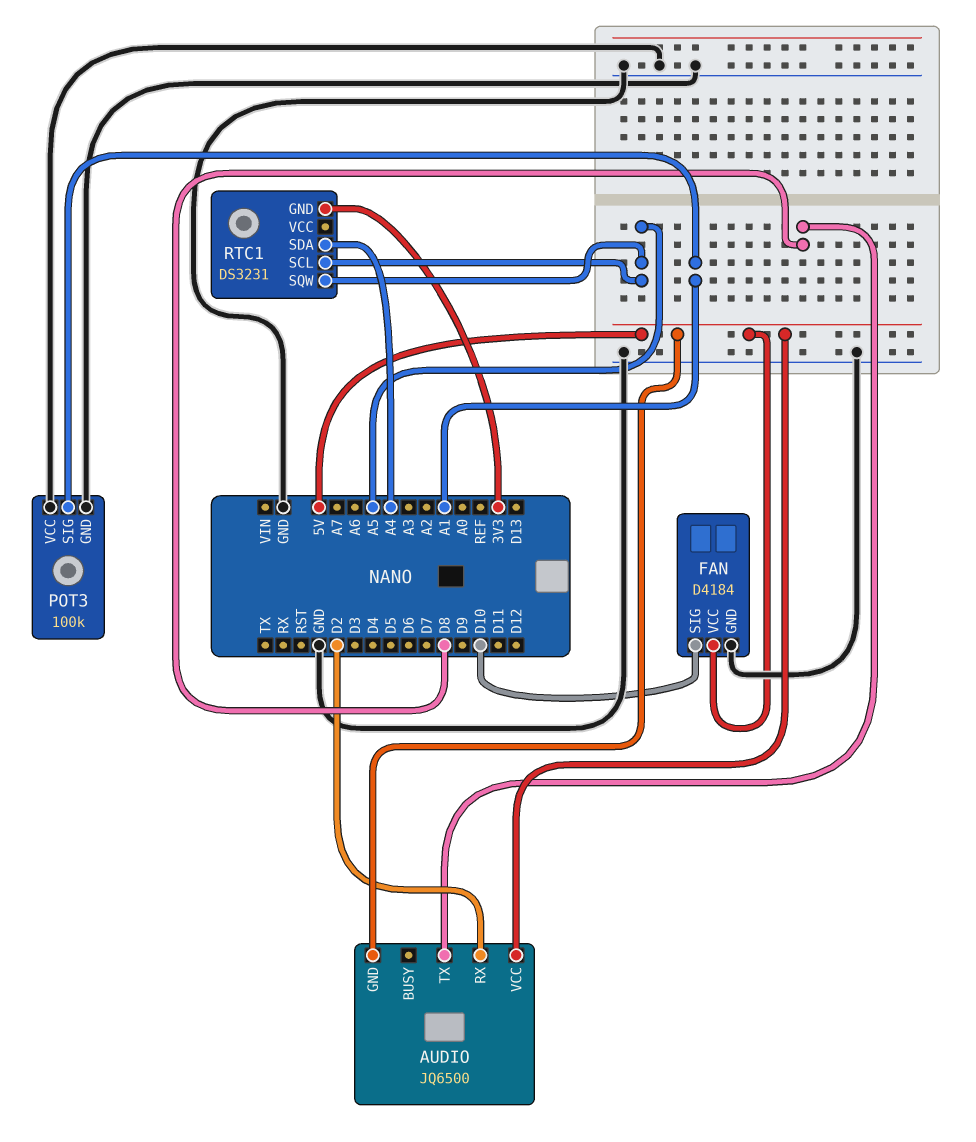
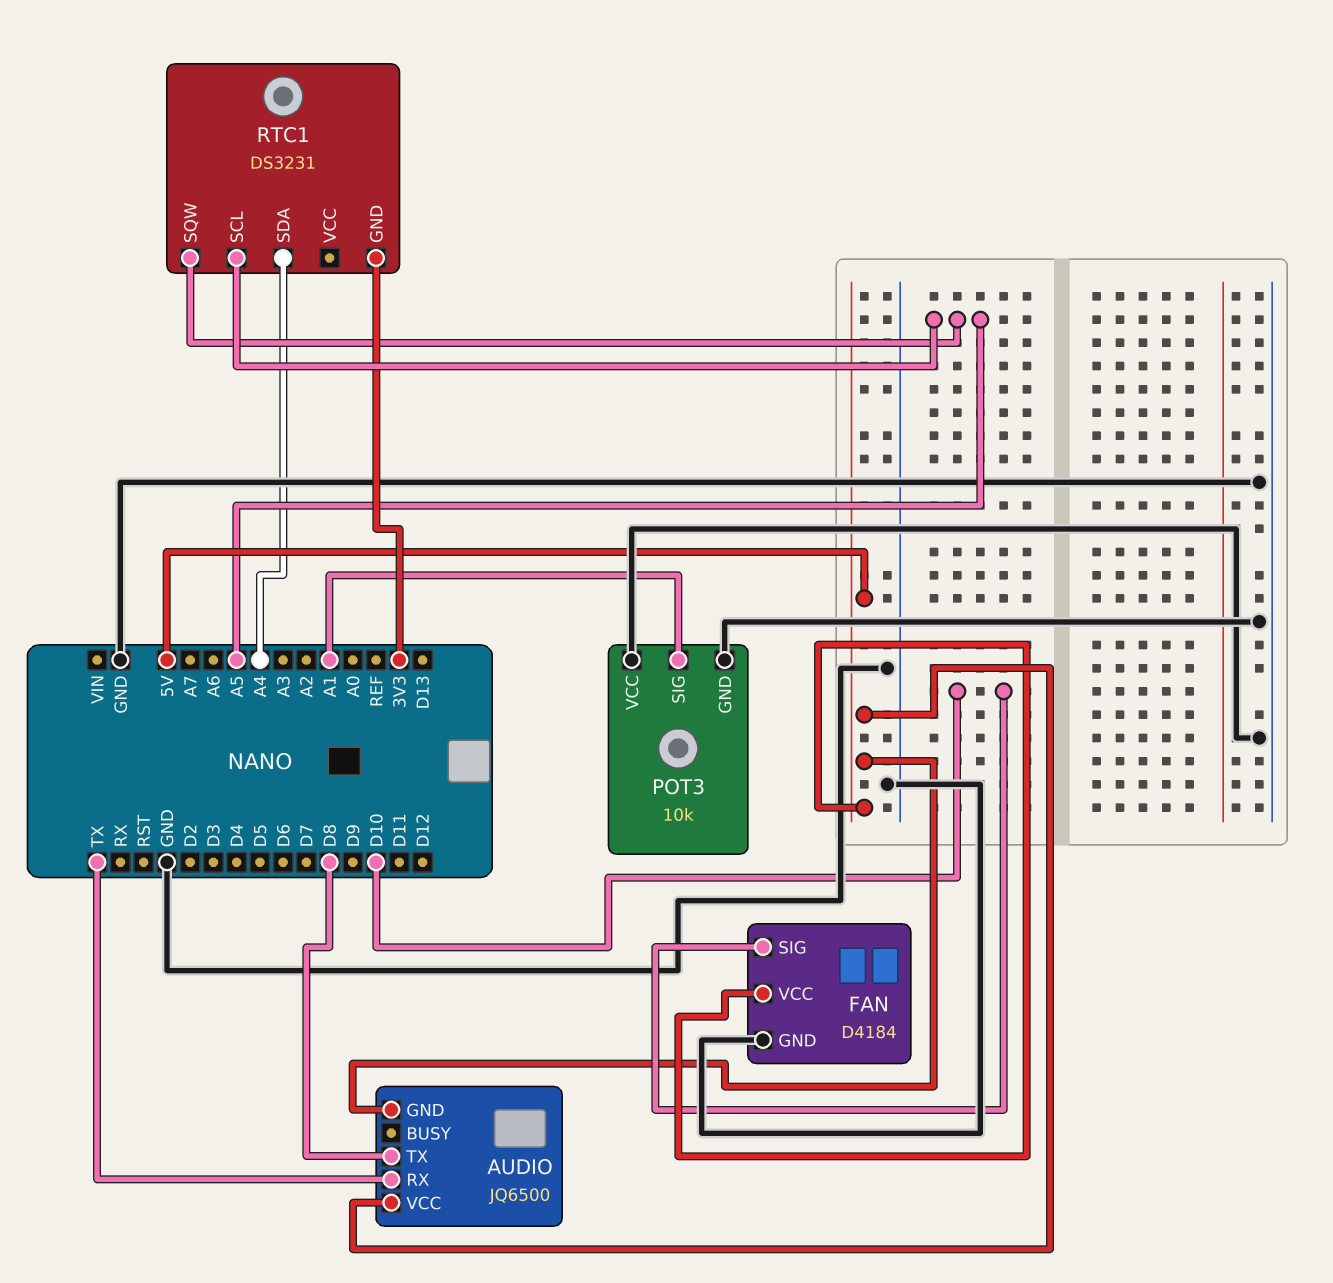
AUDIO pin RX: D2 -> TX
POT3: 100k -> 10k

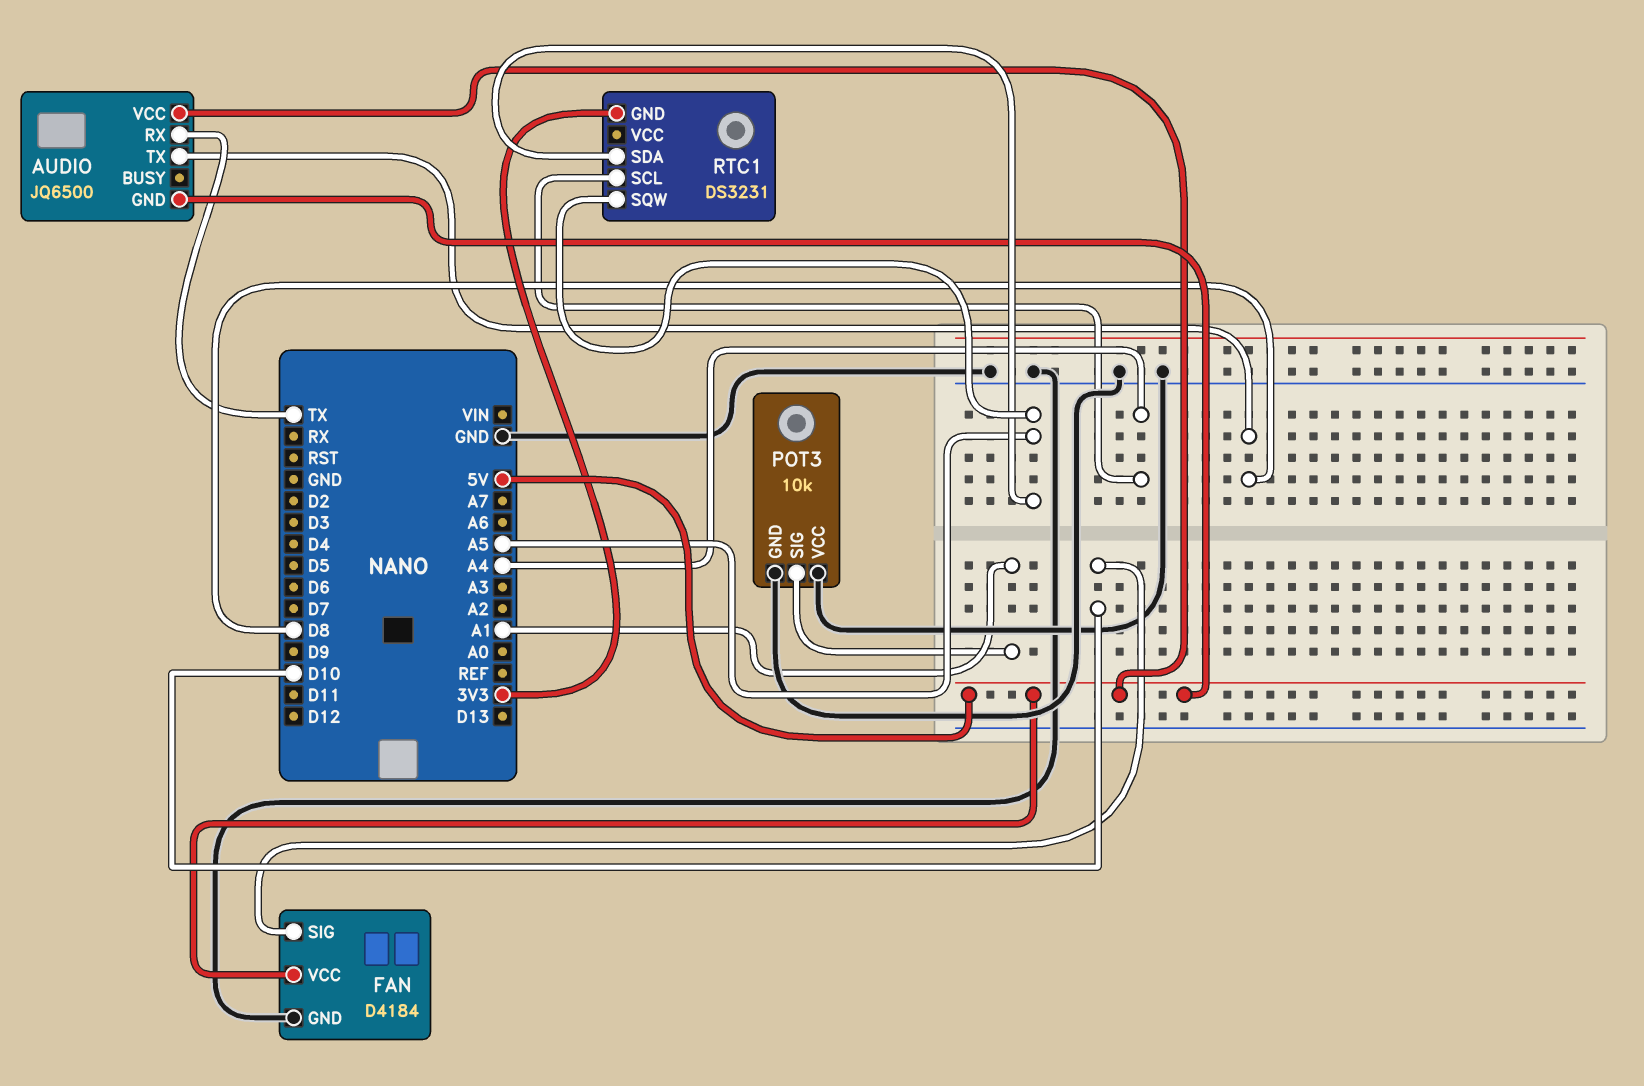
RTC1 pin SCL: A5 -> A4
RTC1 pin SDA: A4 -> A5

